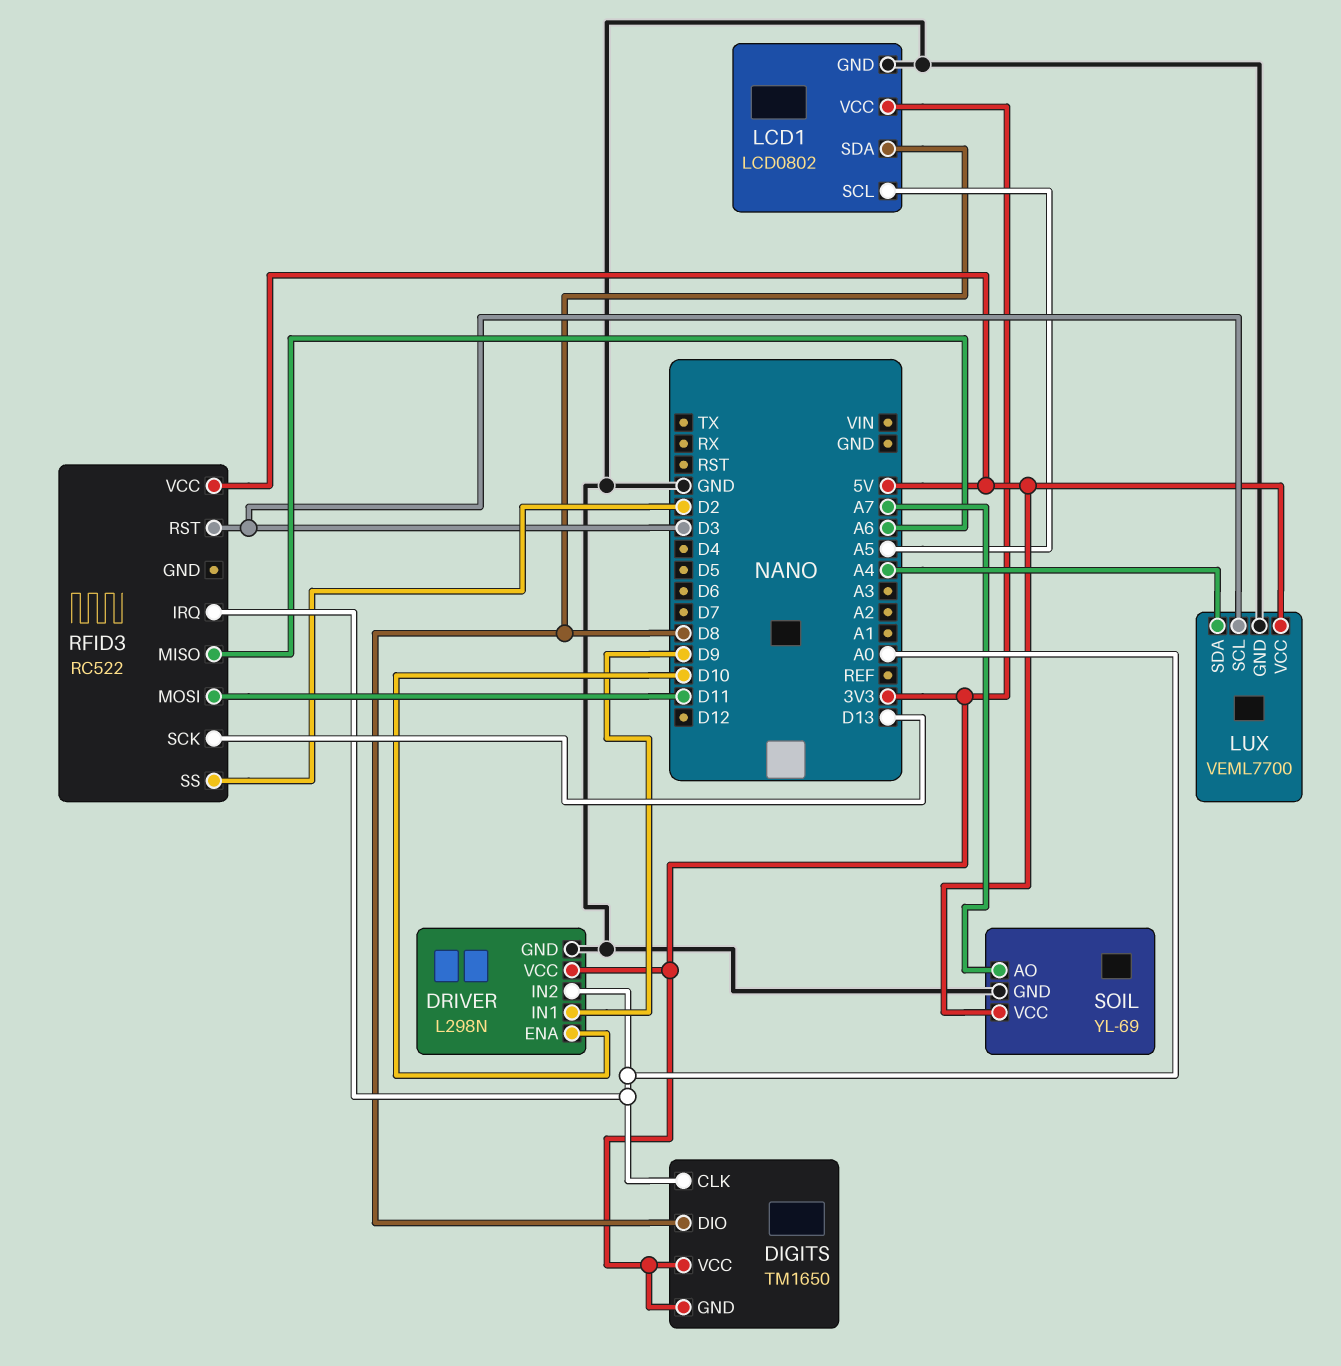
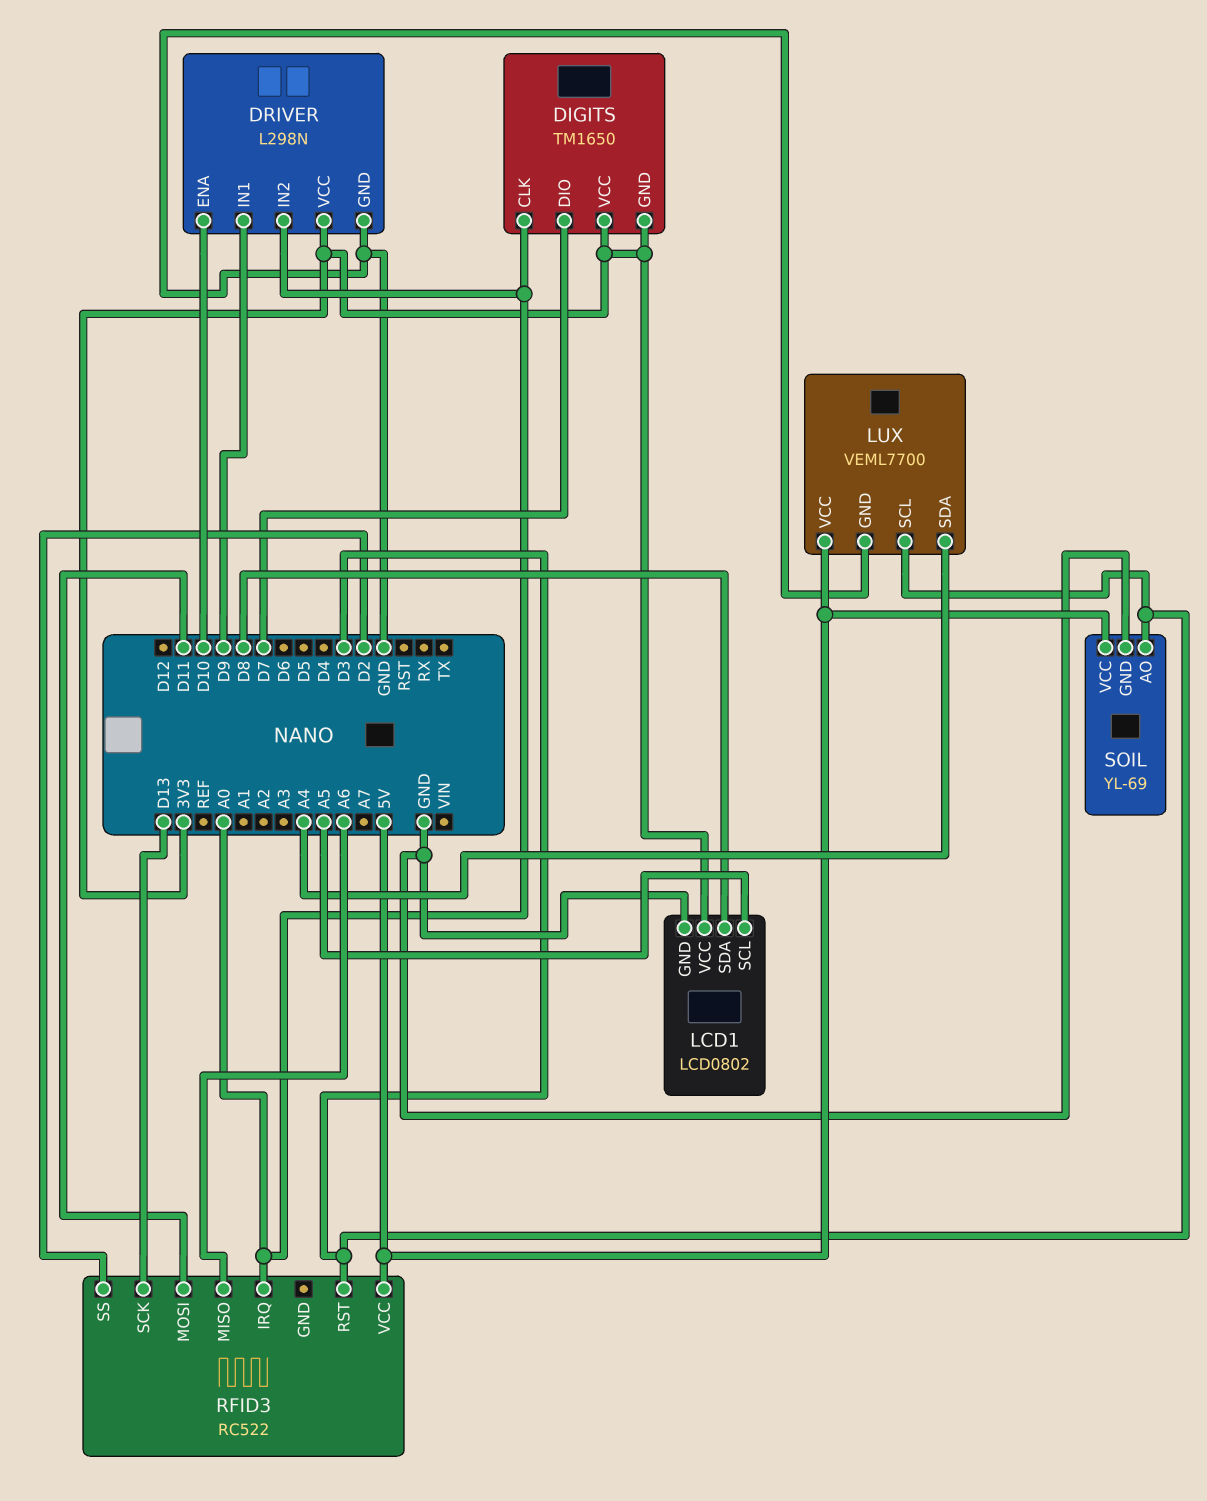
DIGITS pin DIO: D8 -> D7
SOIL pin AO: A7 -> D3

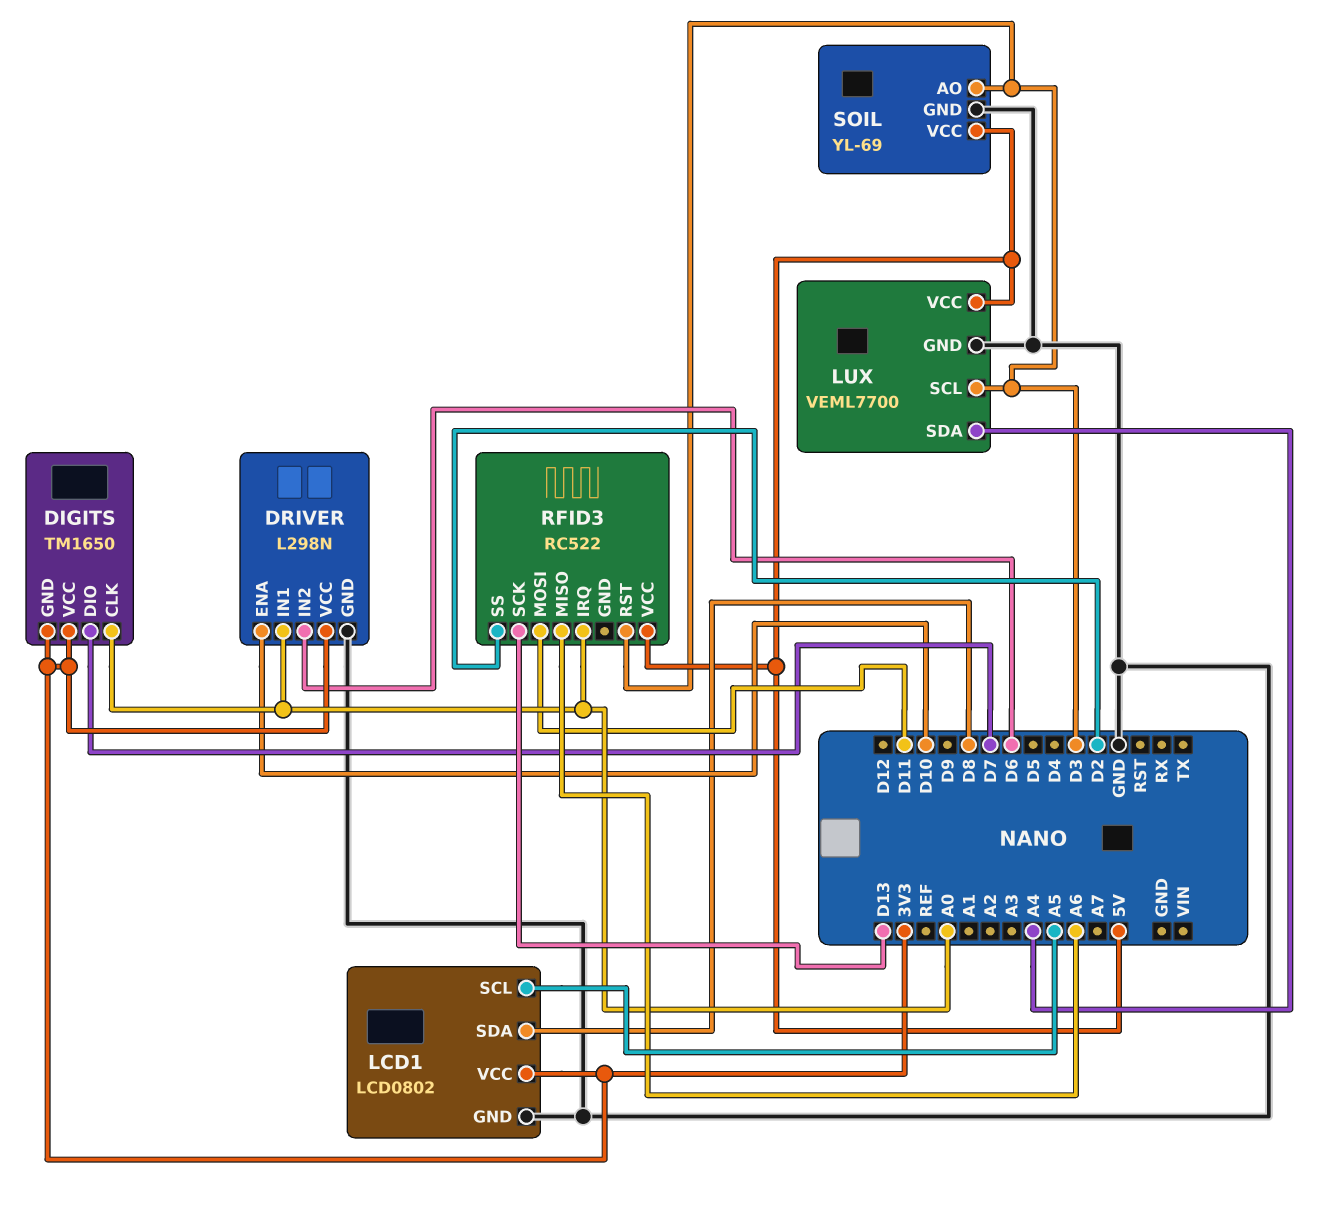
DRIVER pin IN1: D9 -> A0
DRIVER pin IN2: A0 -> D6

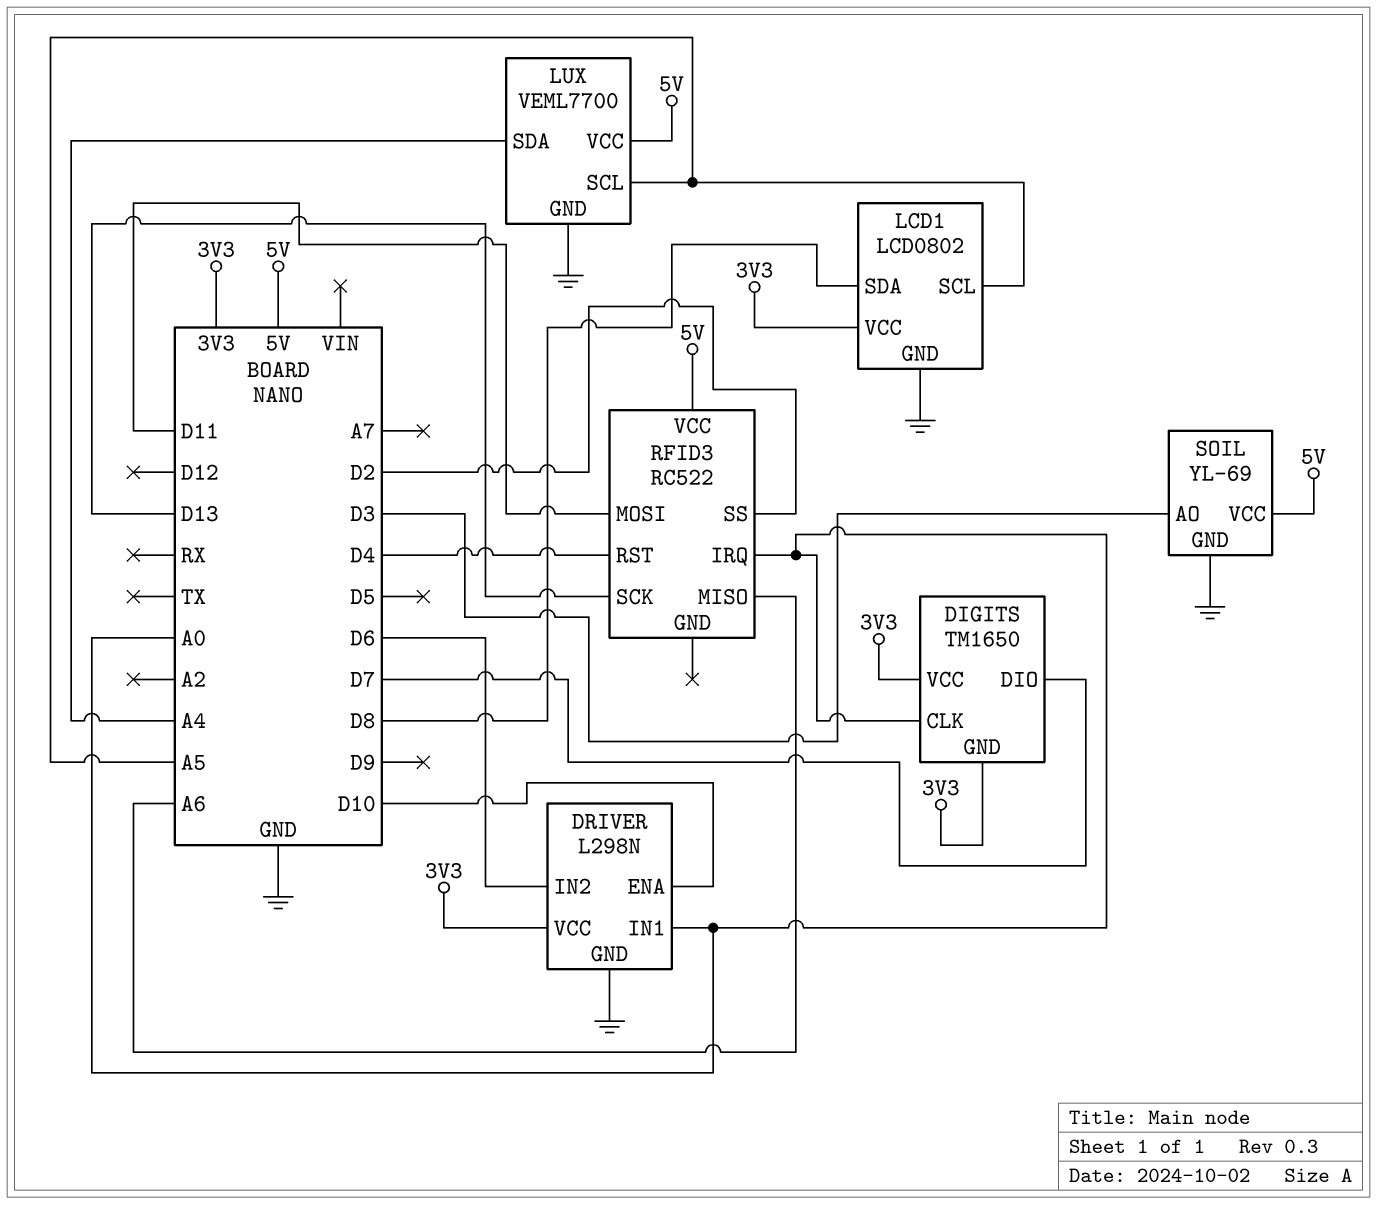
LUX pin SCL: D3 -> A5
RFID3 pin RST: D3 -> D4

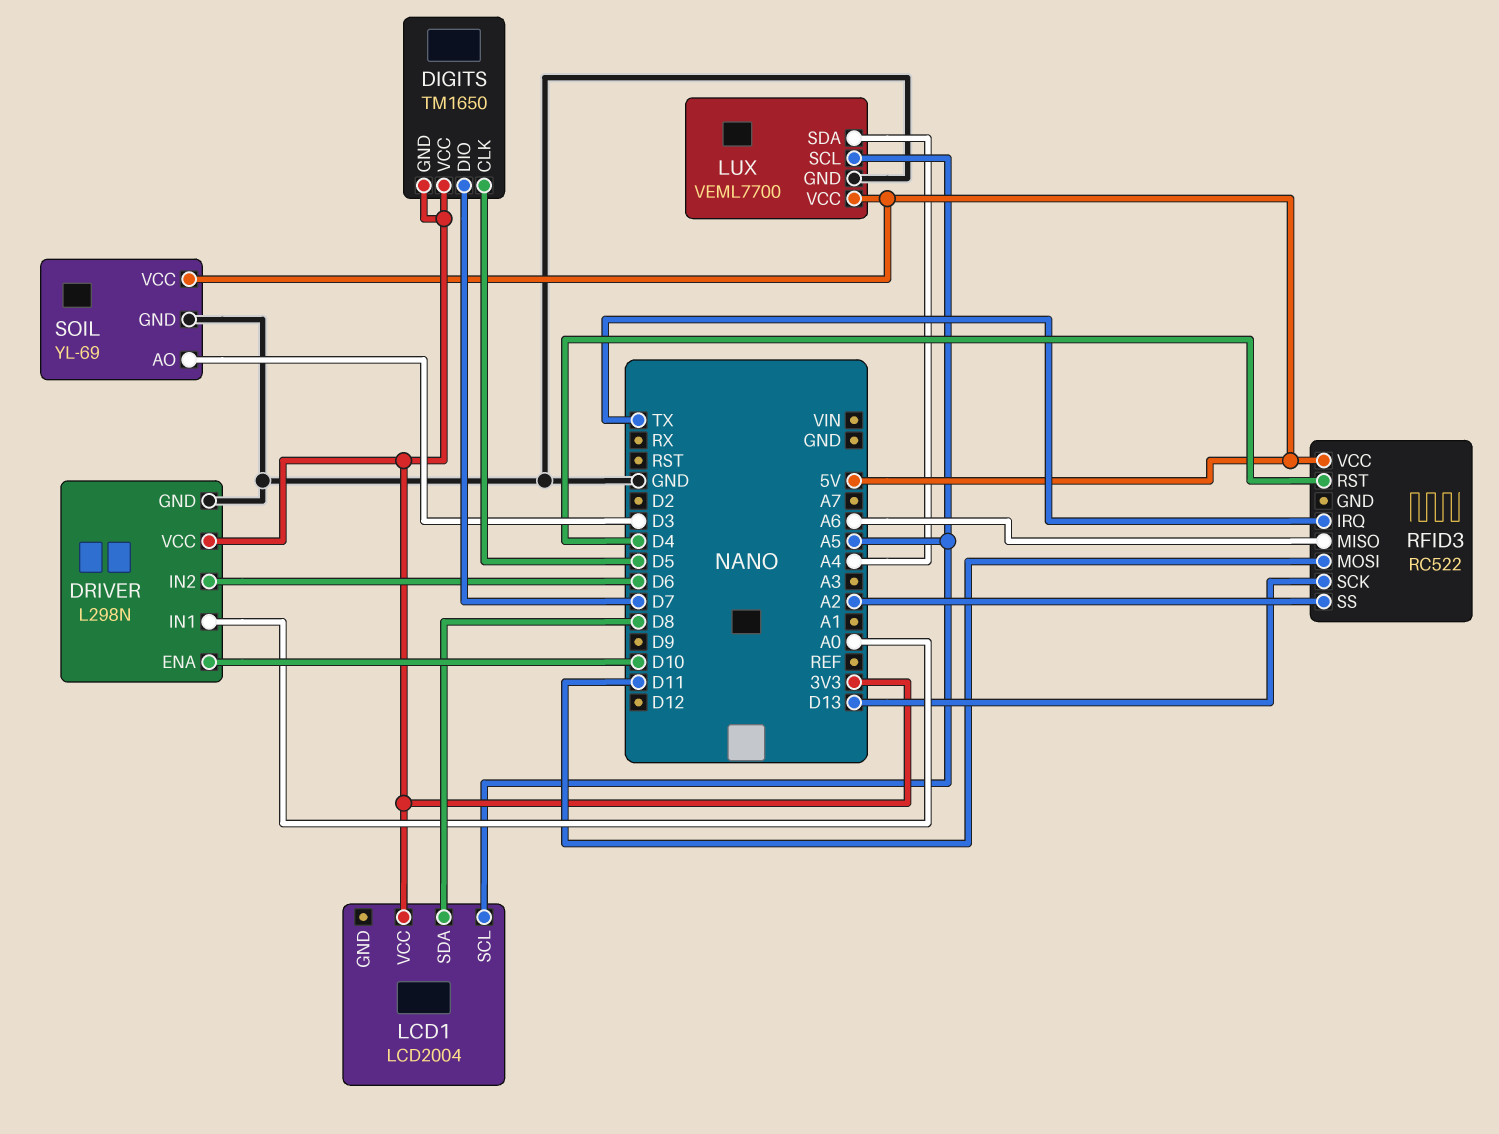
DIGITS pin CLK: A0 -> D5
LCD1: LCD0802 -> LCD2004
LCD1 pin GND: GND -> none
RFID3 pin IRQ: A0 -> TX
RFID3 pin SS: D2 -> A2

